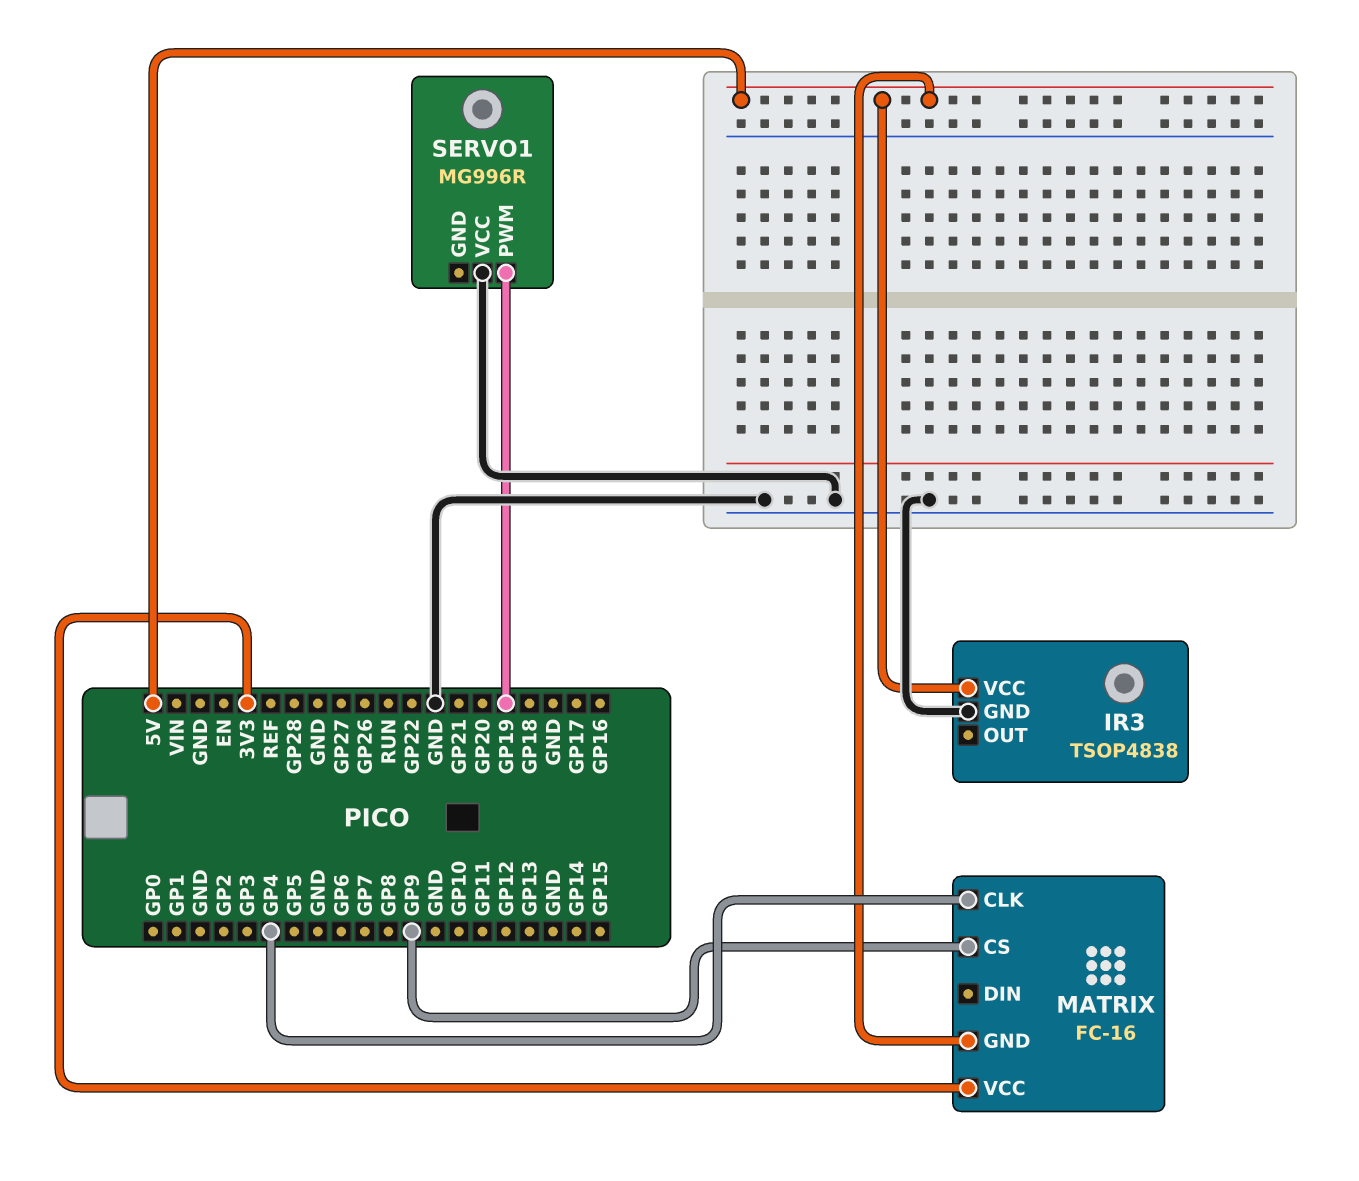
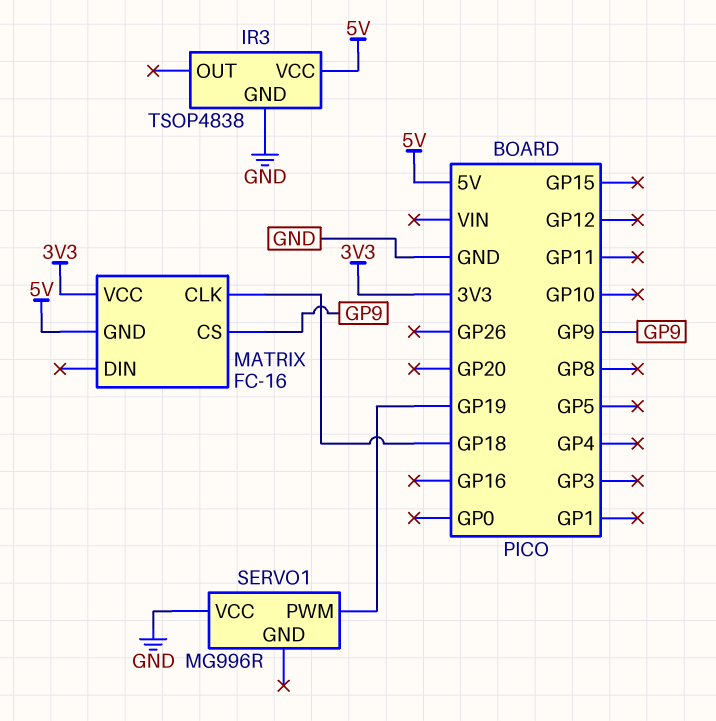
MATRIX pin CLK: GP4 -> GP18

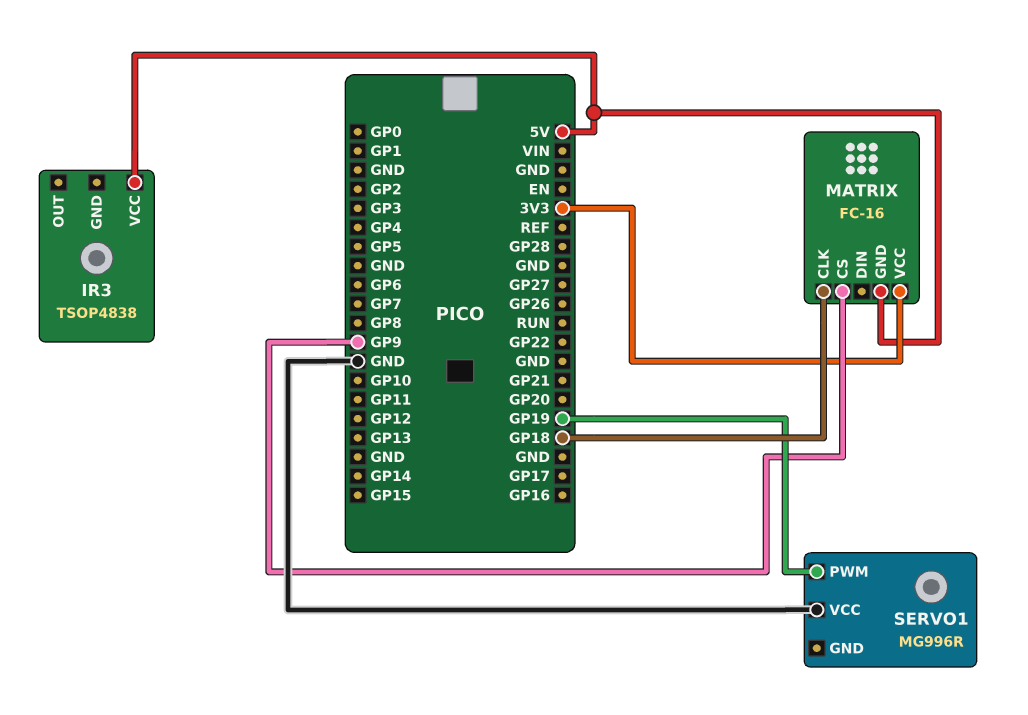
IR3 pin GND: GND -> none

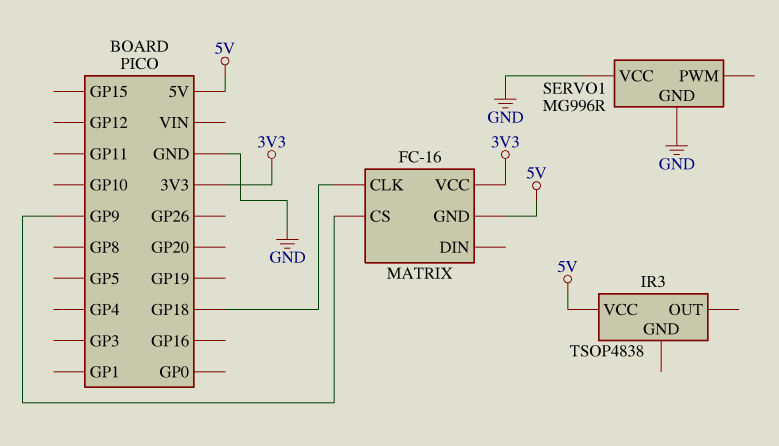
SERVO1 pin GND: none -> GND
SERVO1 pin PWM: GP19 -> none

